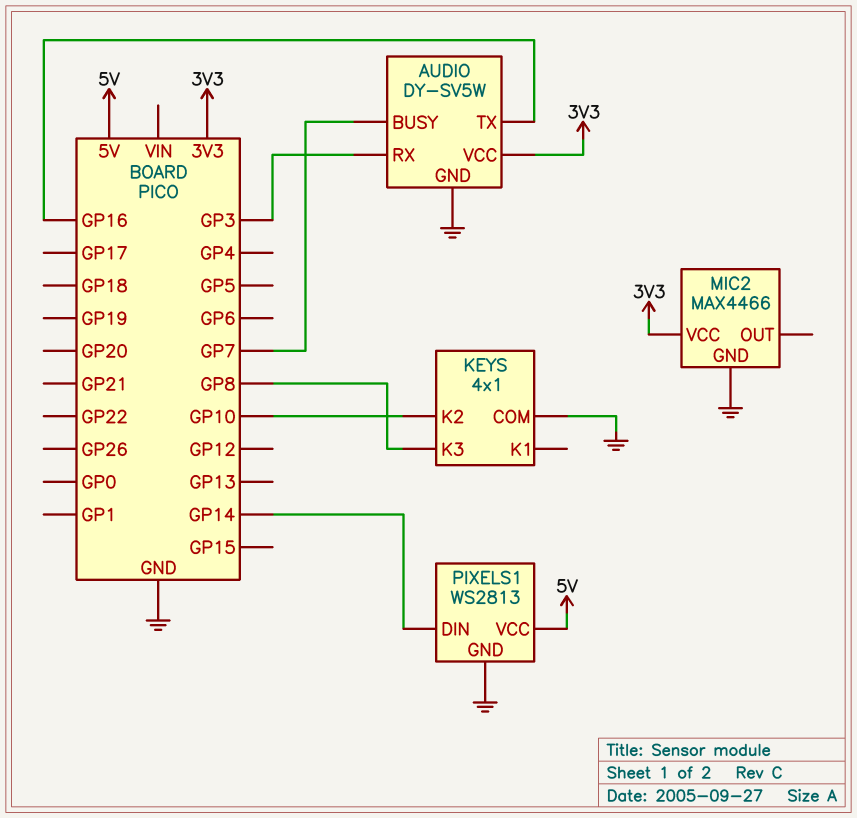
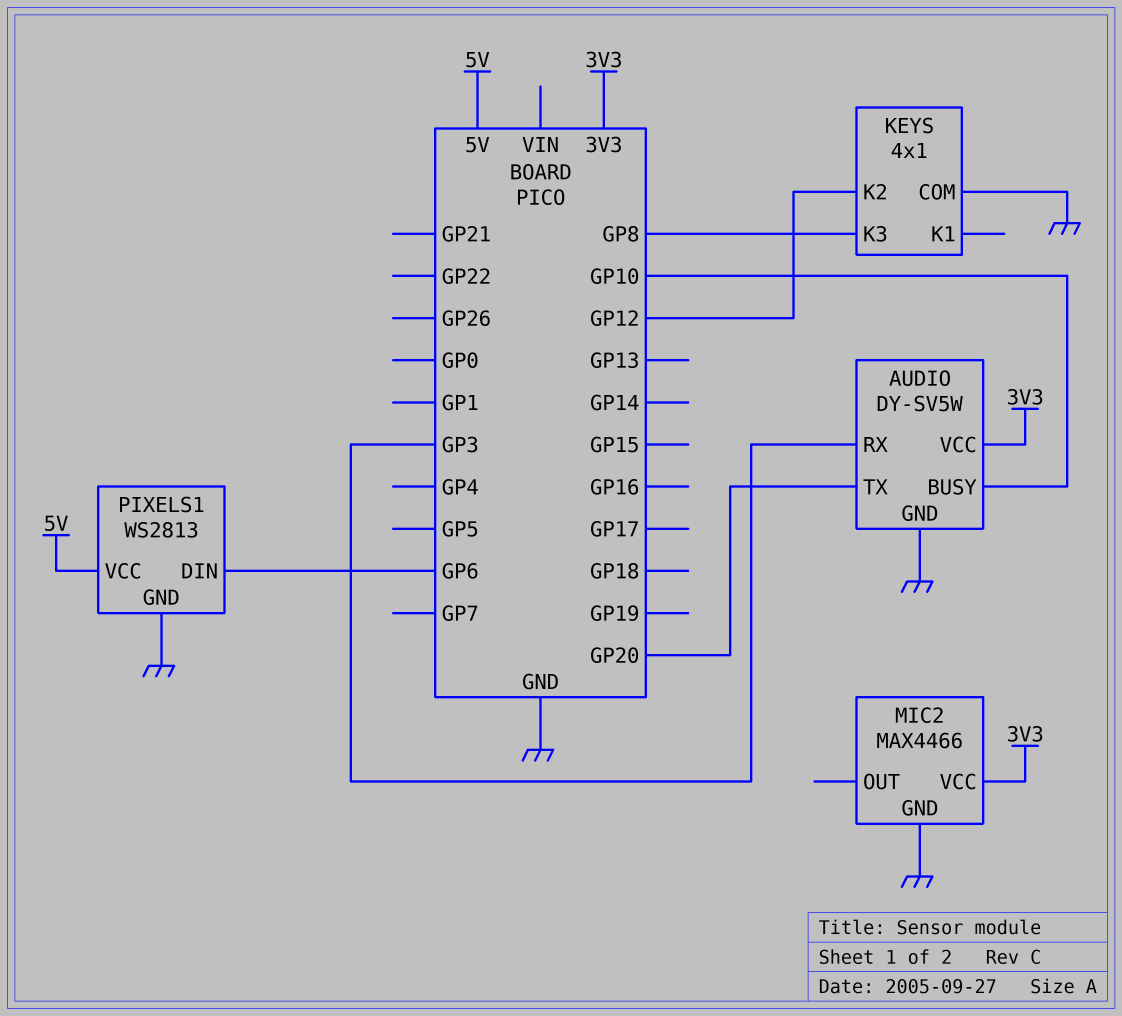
AUDIO pin BUSY: GP7 -> GP10
AUDIO pin TX: GP16 -> GP20
KEYS pin K2: GP10 -> GP12
PIXELS1 pin DIN: GP14 -> GP6

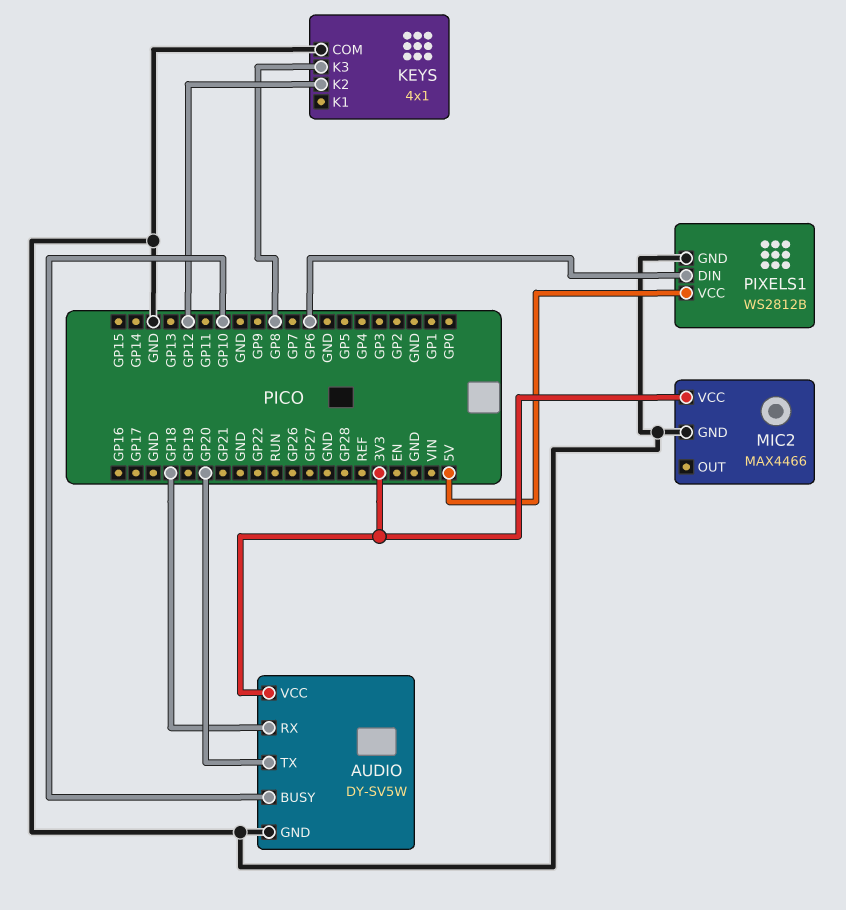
AUDIO pin RX: GP3 -> GP18
PIXELS1: WS2813 -> WS2812B

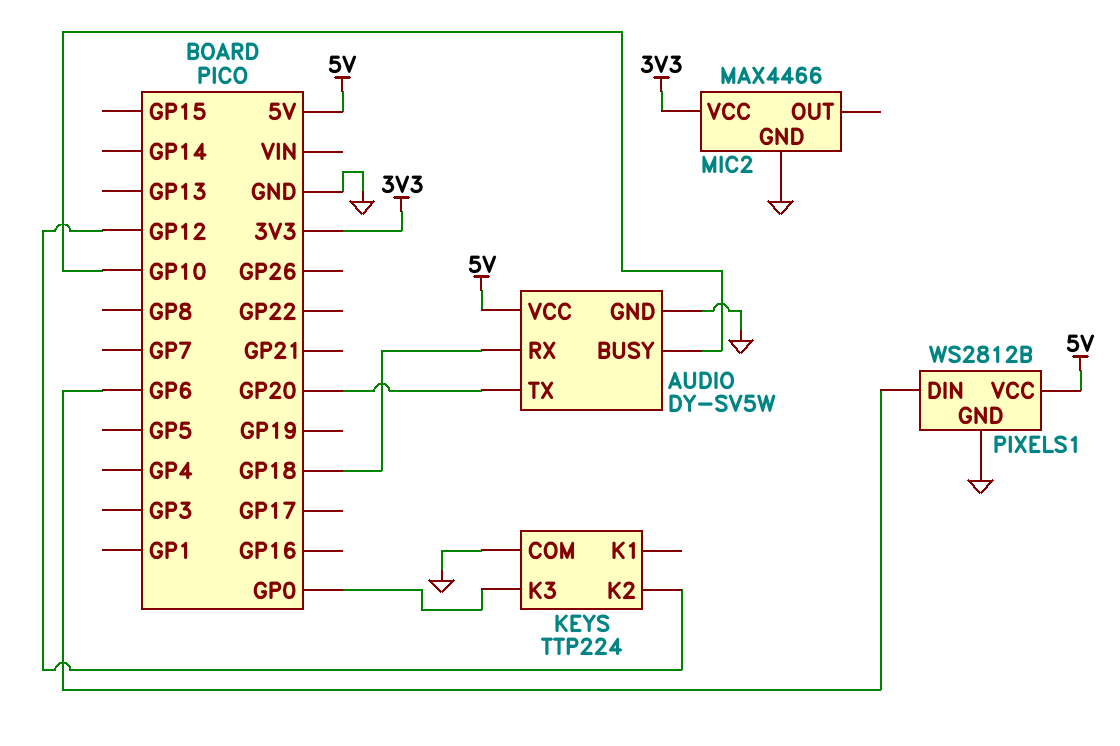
AUDIO pin VCC: 3V3 -> 5V
KEYS: 4x1 -> TTP224
KEYS pin K3: GP8 -> GP0

